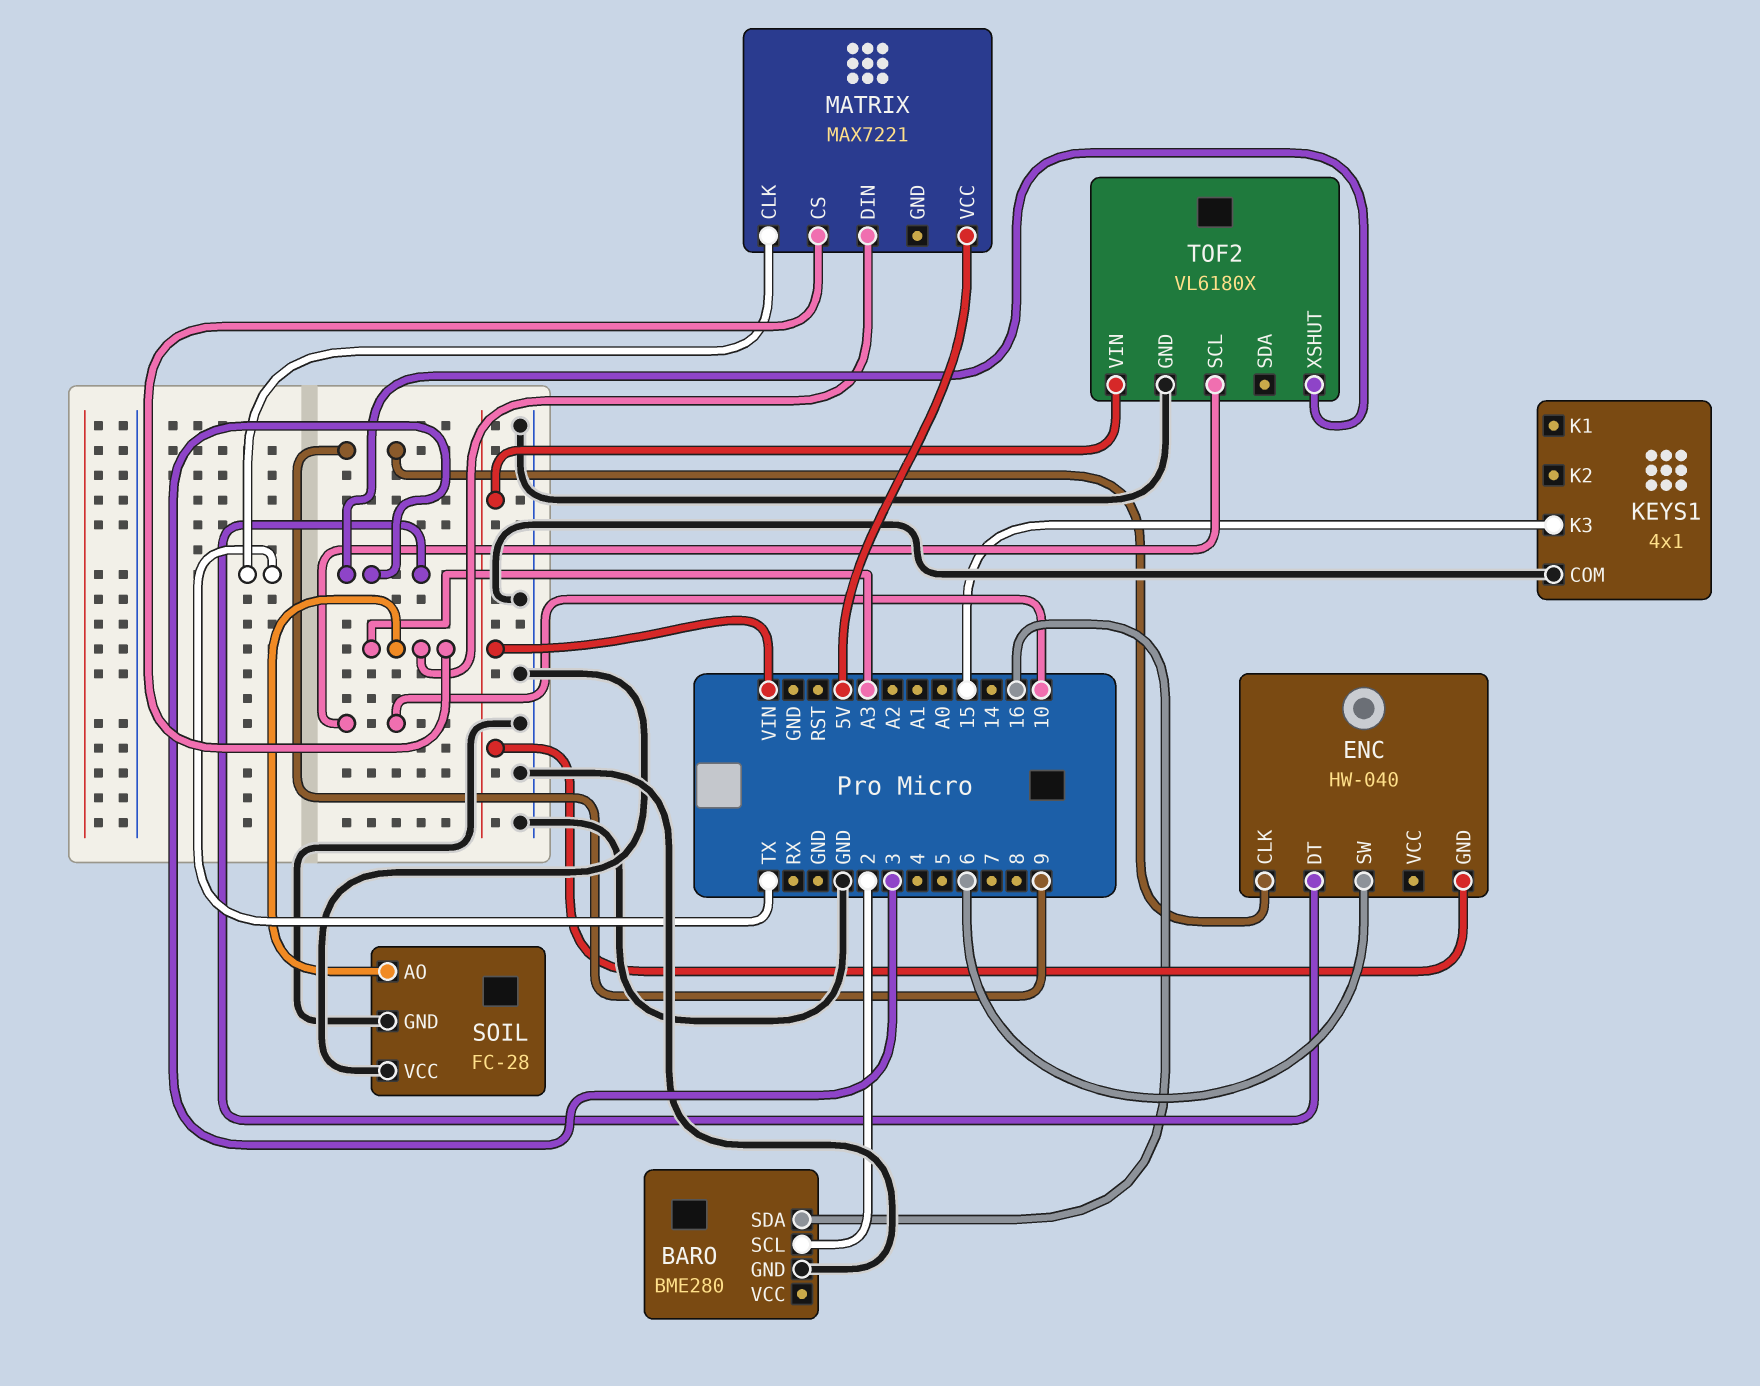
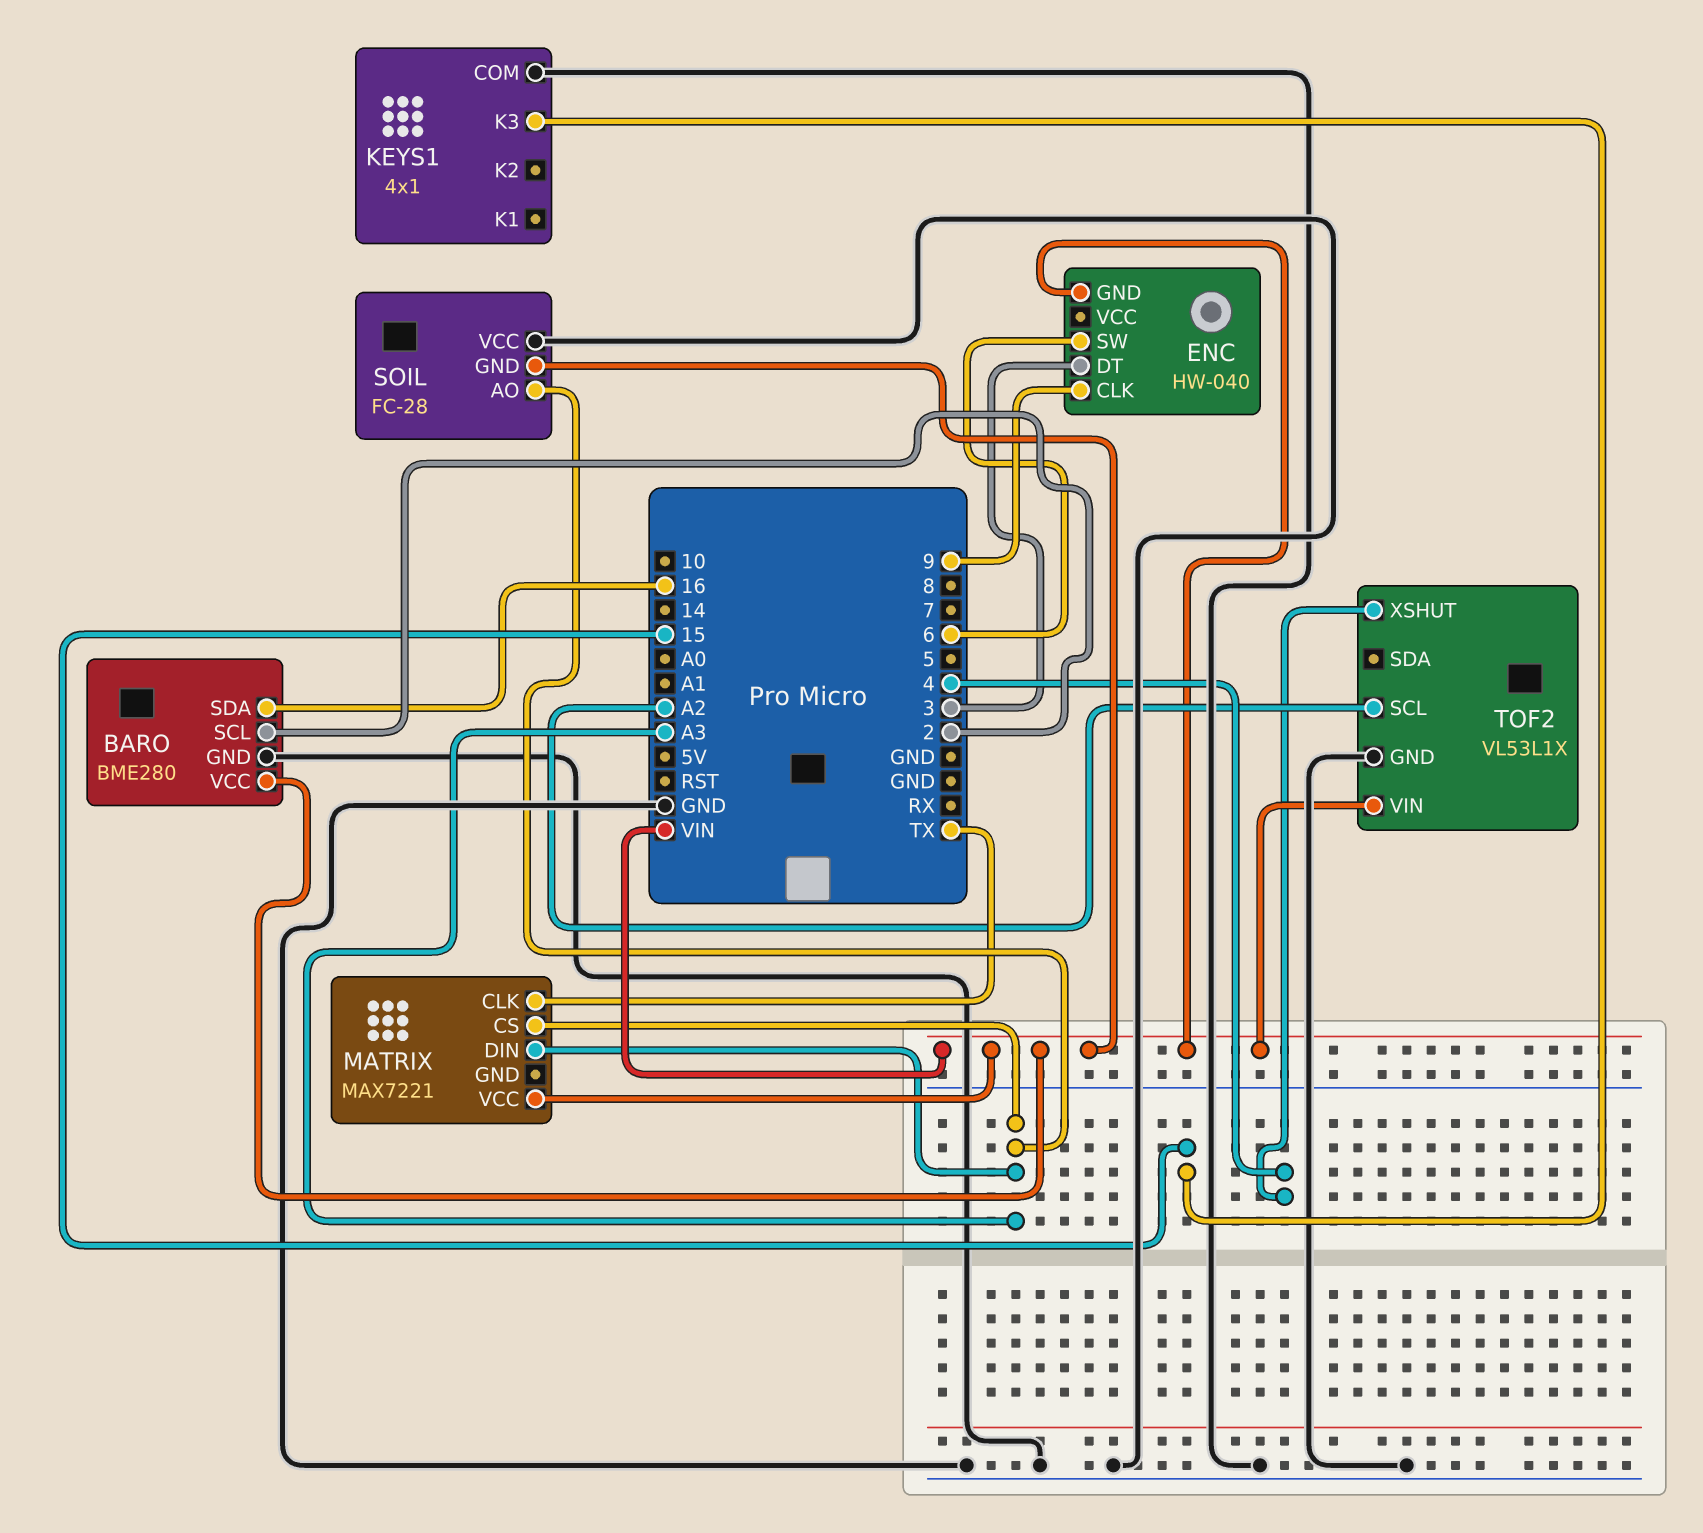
BARO pin VCC: none -> VIN
MATRIX pin VCC: 5V -> VIN
SOIL pin GND: GND -> VIN
TOF2: VL6180X -> VL53L1X
TOF2 pin SCL: 10 -> A2
TOF2 pin XSHUT: 3 -> 4

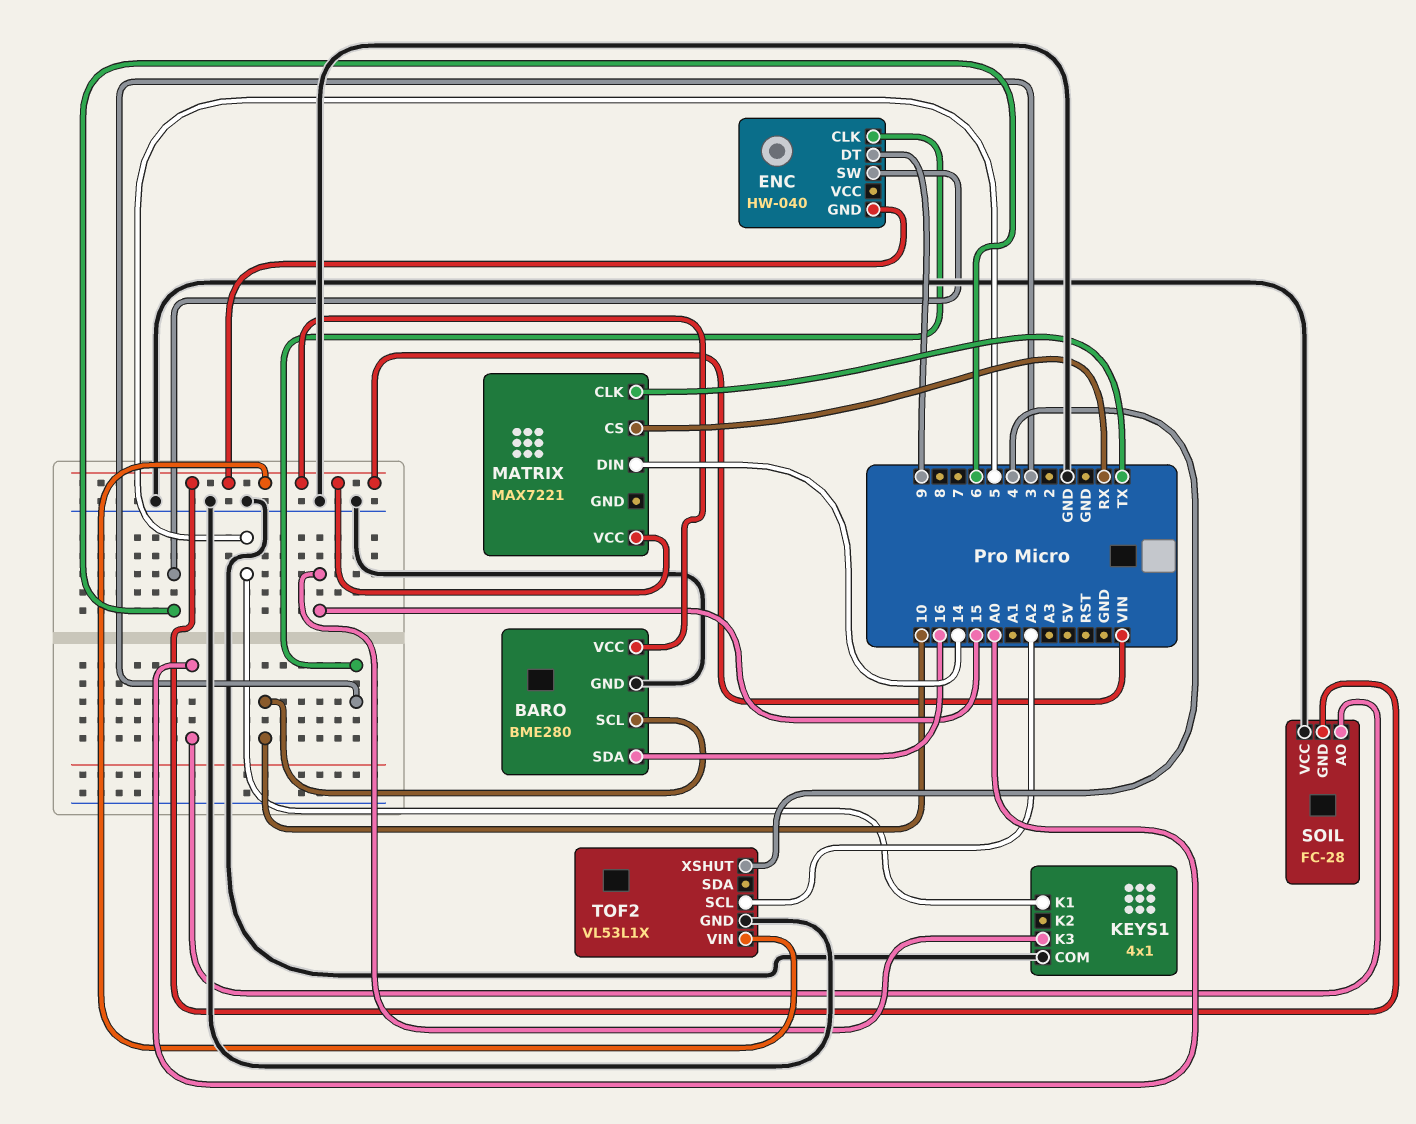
BARO pin SCL: 2 -> 10
ENC pin CLK: 9 -> 3
ENC pin DT: 3 -> 9
KEYS1 pin K1: none -> 5
MATRIX pin CS: A3 -> RX
MATRIX pin DIN: A3 -> 14
SOIL pin AO: A3 -> A0

